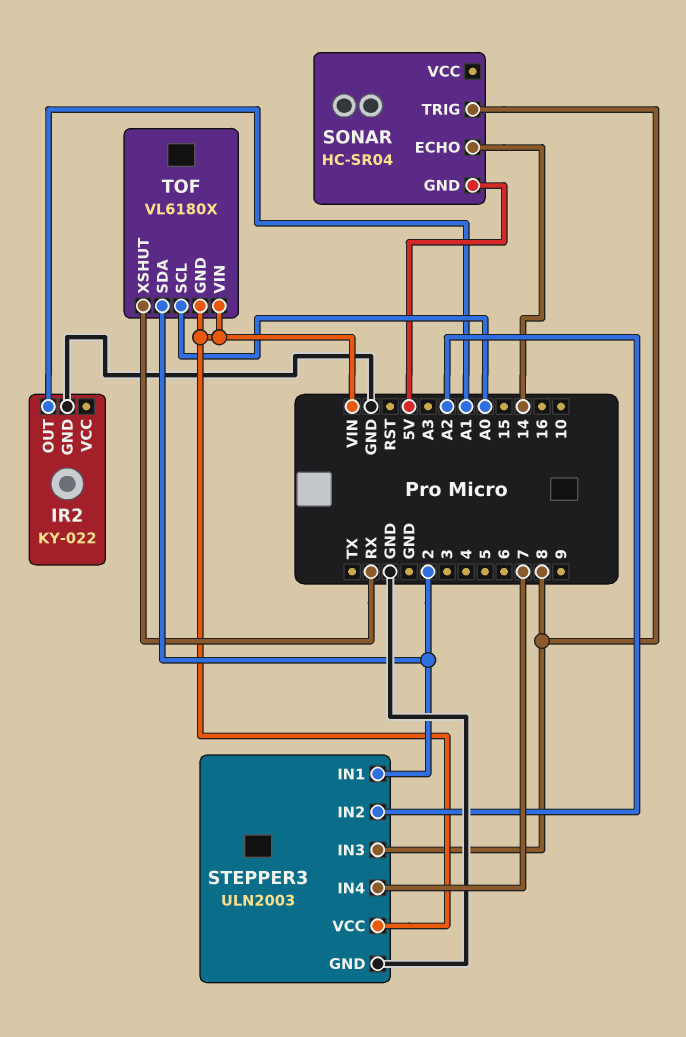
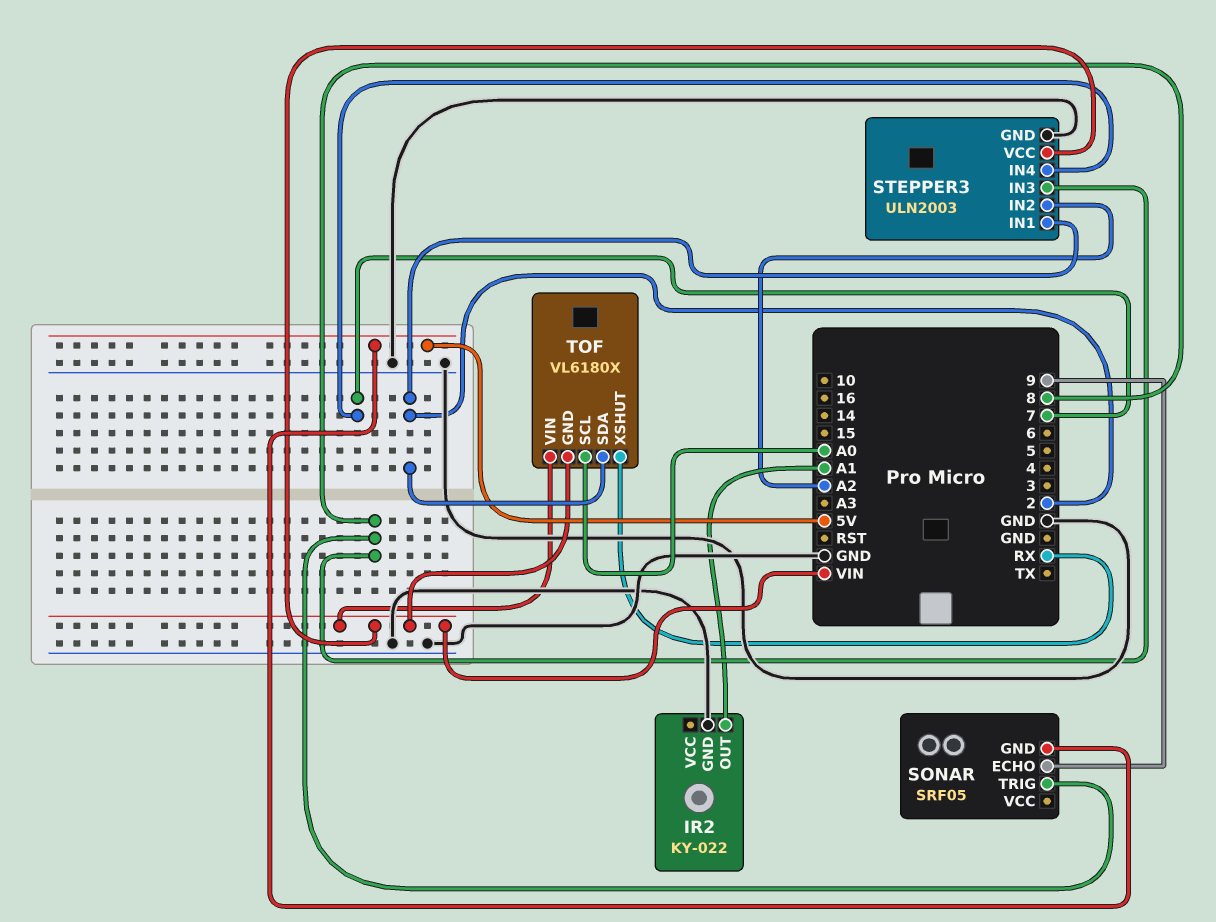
SONAR: HC-SR04 -> SRF05
SONAR pin ECHO: 14 -> 9

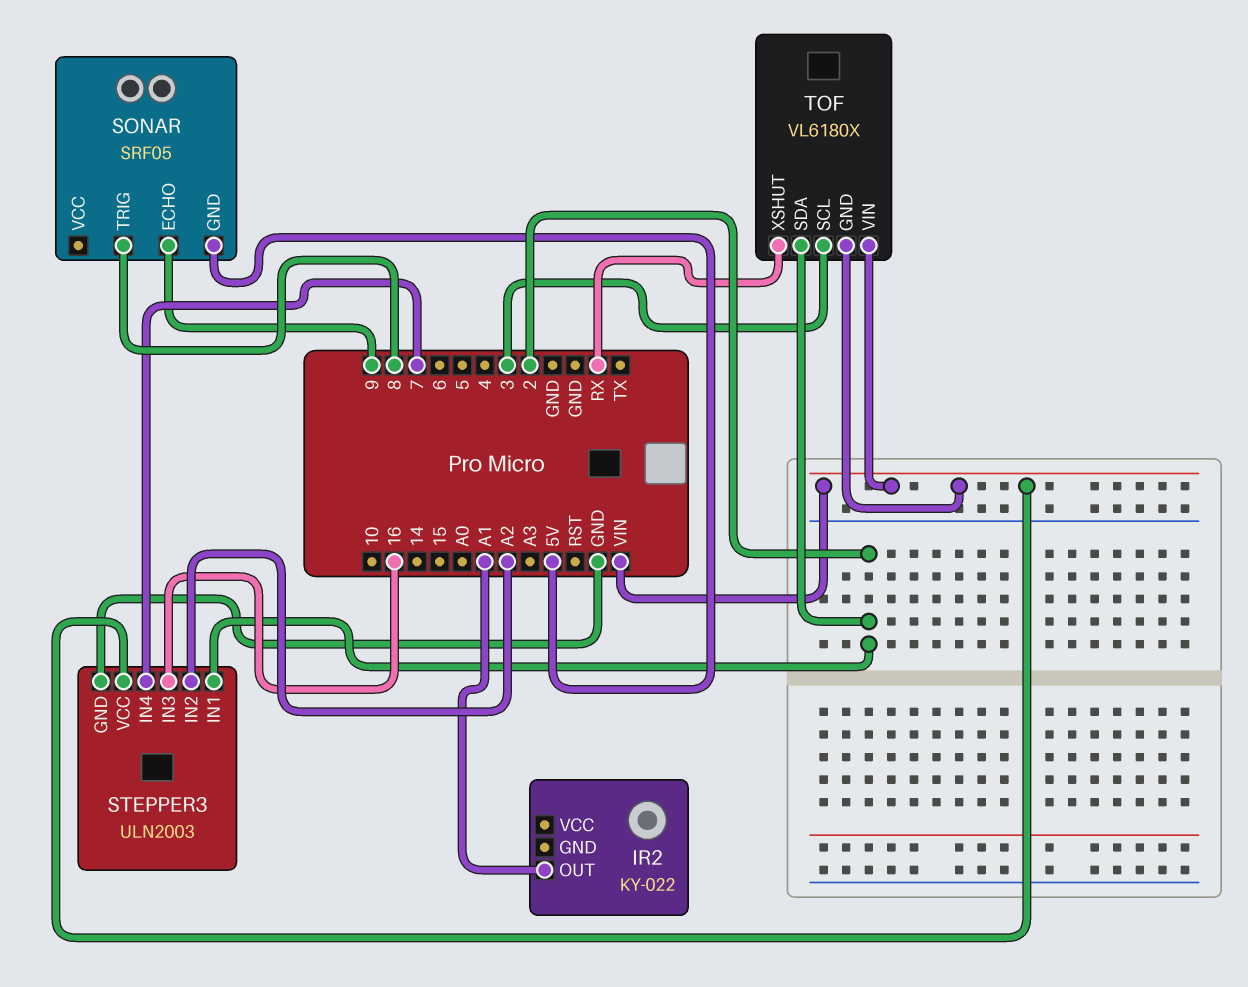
IR2 pin GND: GND -> none
STEPPER3 pin IN3: 8 -> 16
TOF pin SCL: A0 -> 3

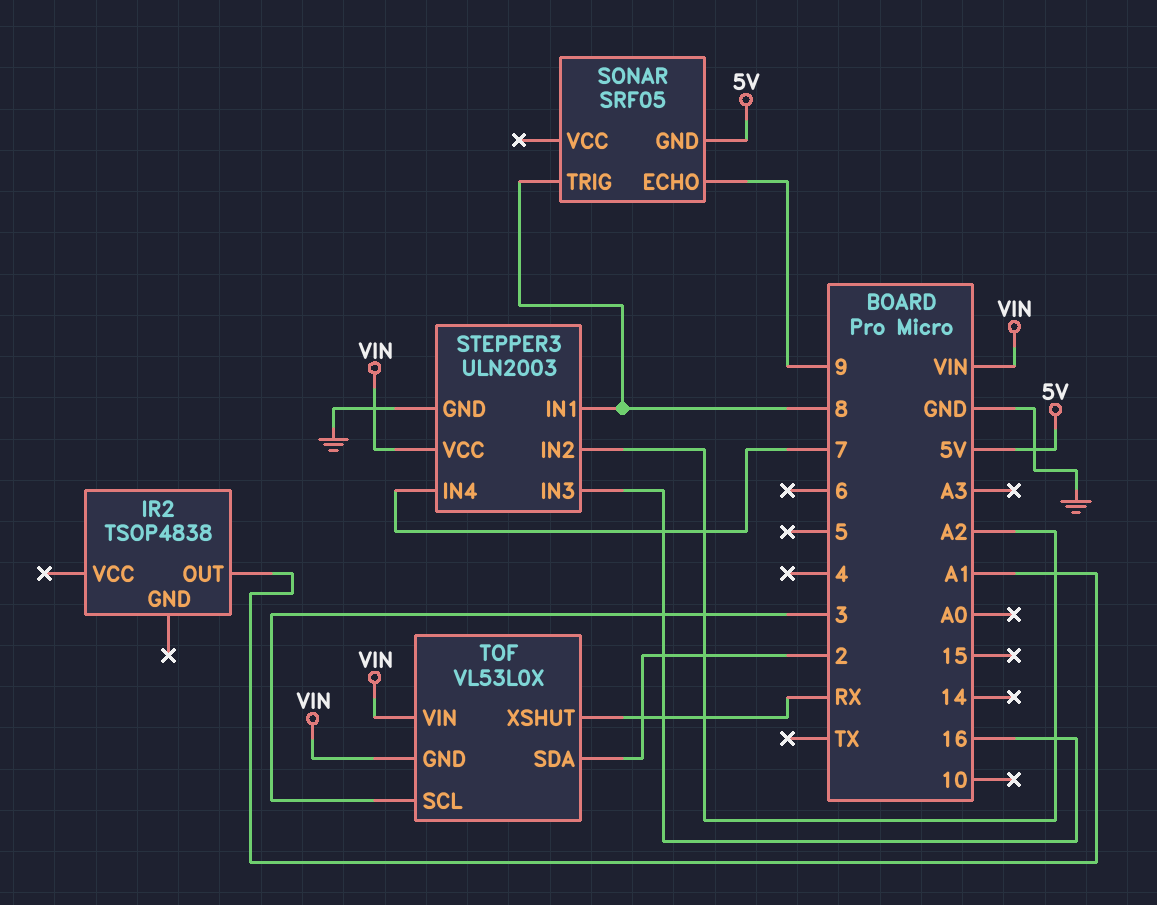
IR2: KY-022 -> TSOP4838
STEPPER3 pin IN1: 2 -> 8
TOF: VL6180X -> VL53L0X

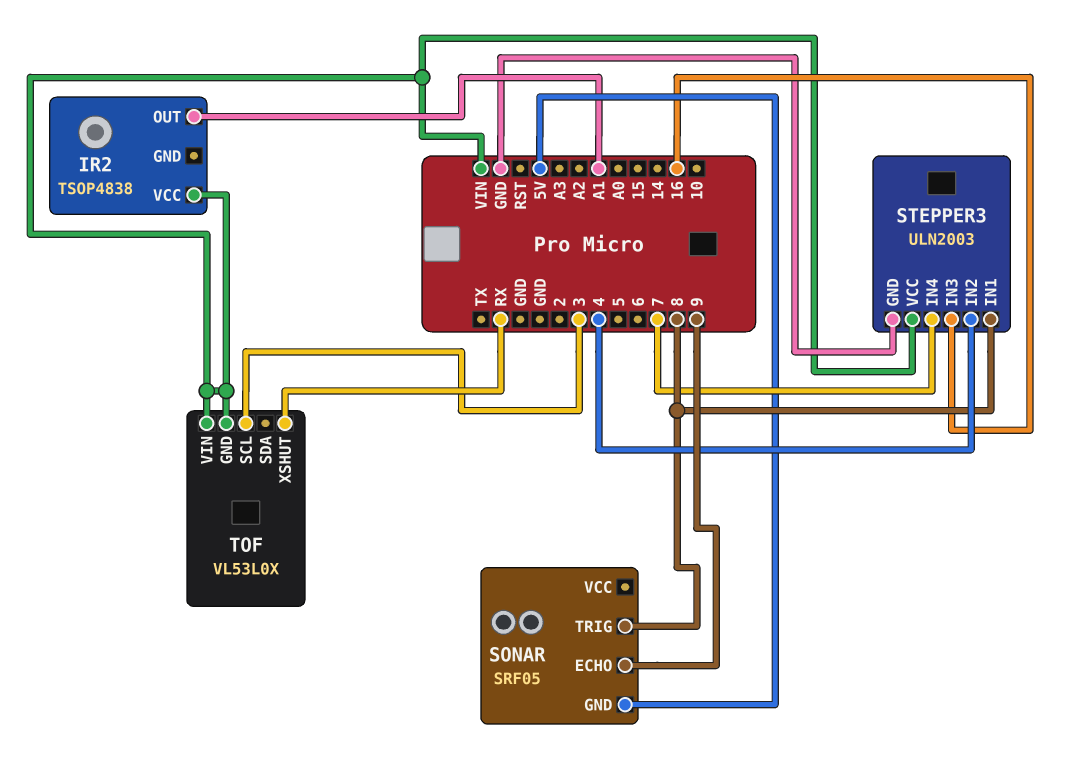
IR2 pin VCC: none -> VIN
STEPPER3 pin IN2: A2 -> 4
TOF pin SDA: 2 -> none

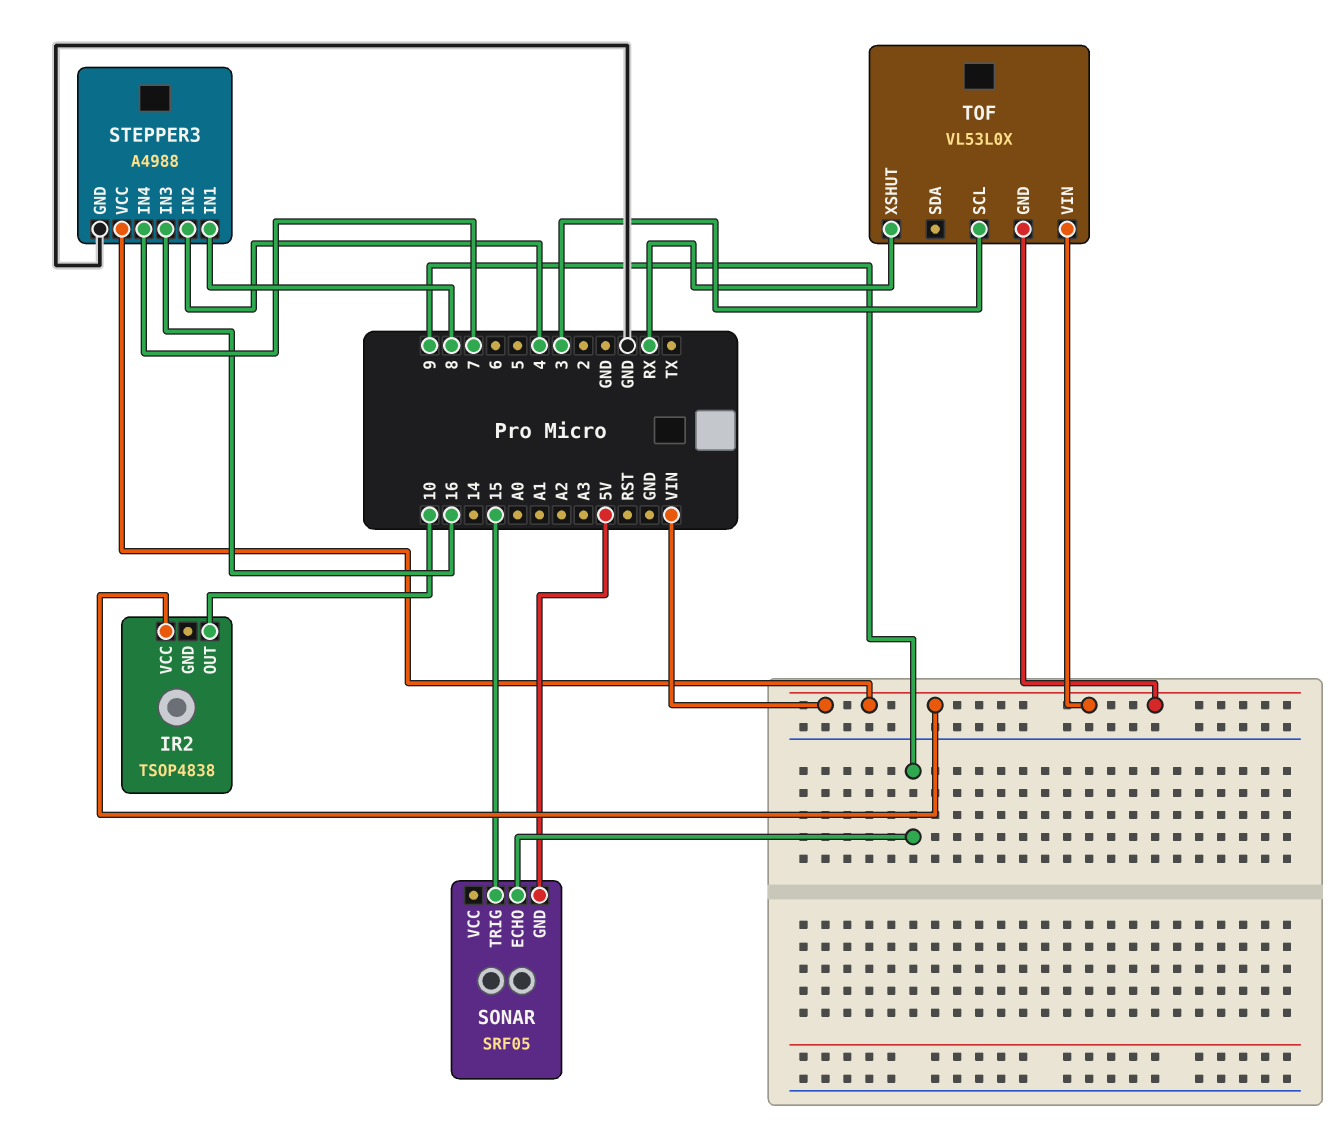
IR2 pin OUT: A1 -> 10
SONAR pin TRIG: 8 -> 15
STEPPER3: ULN2003 -> A4988

